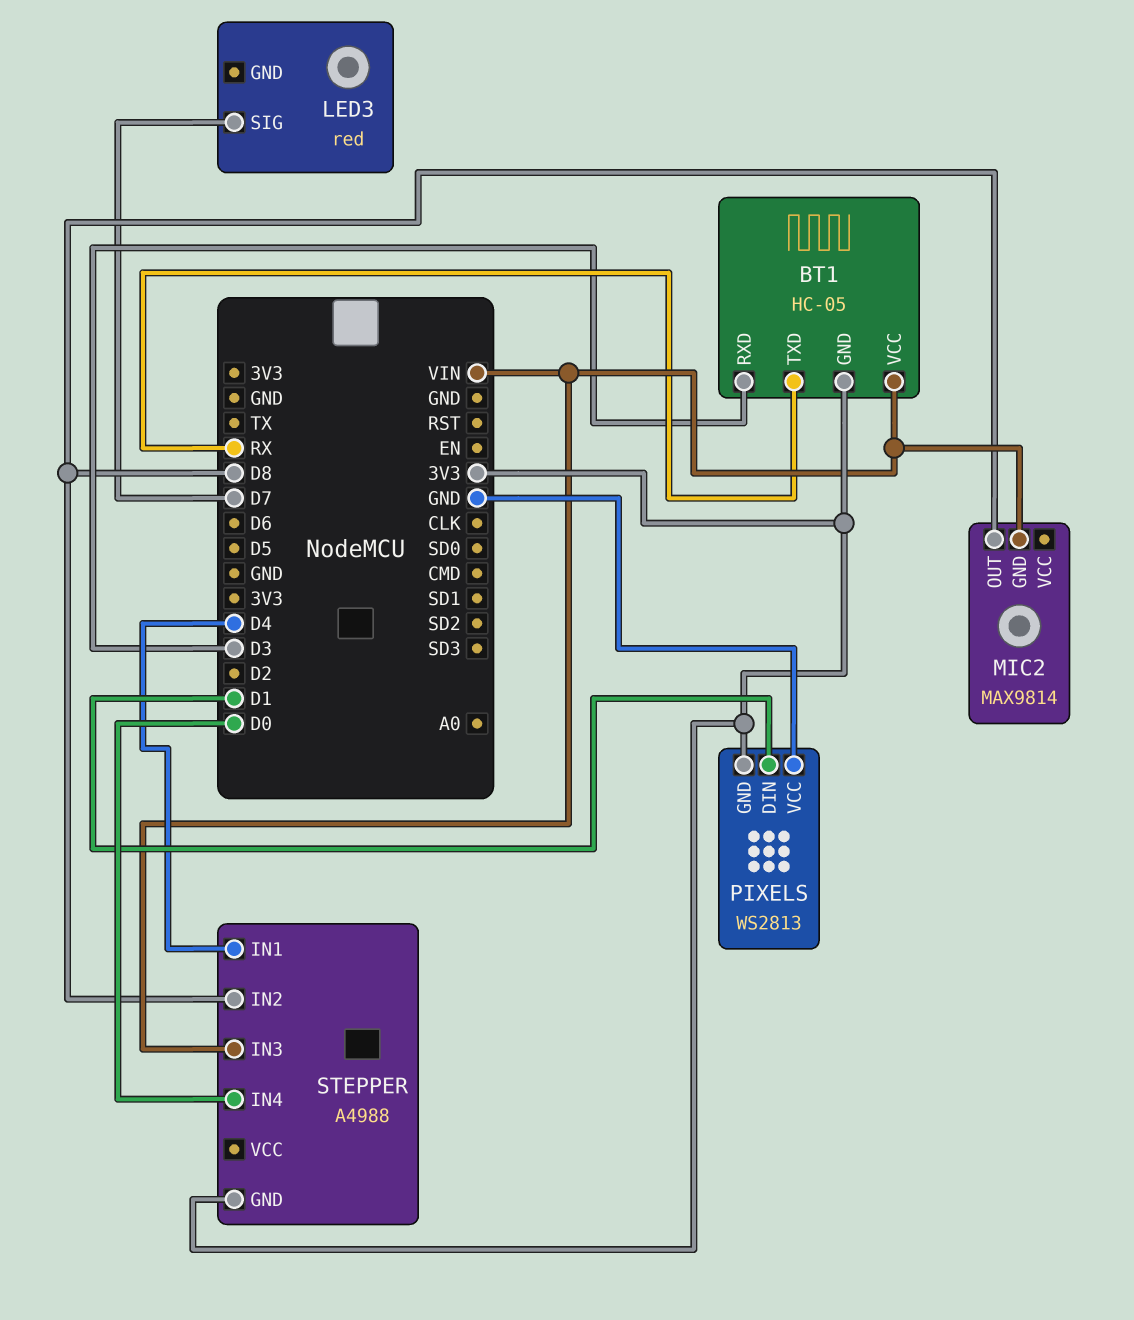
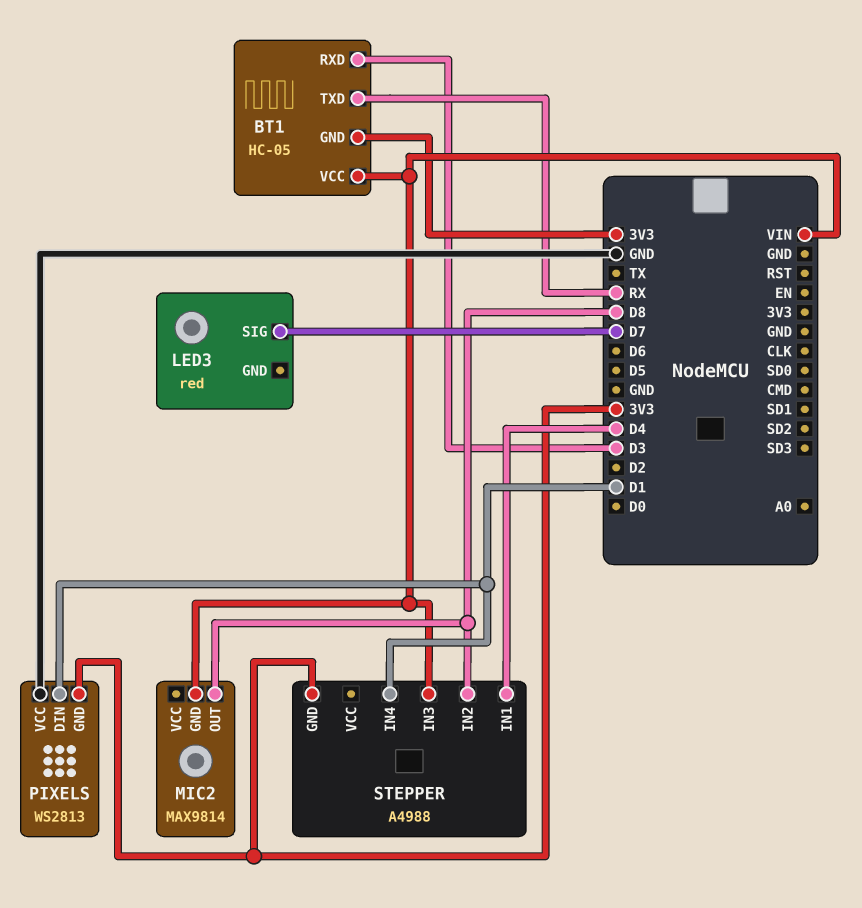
STEPPER pin IN4: D0 -> D1

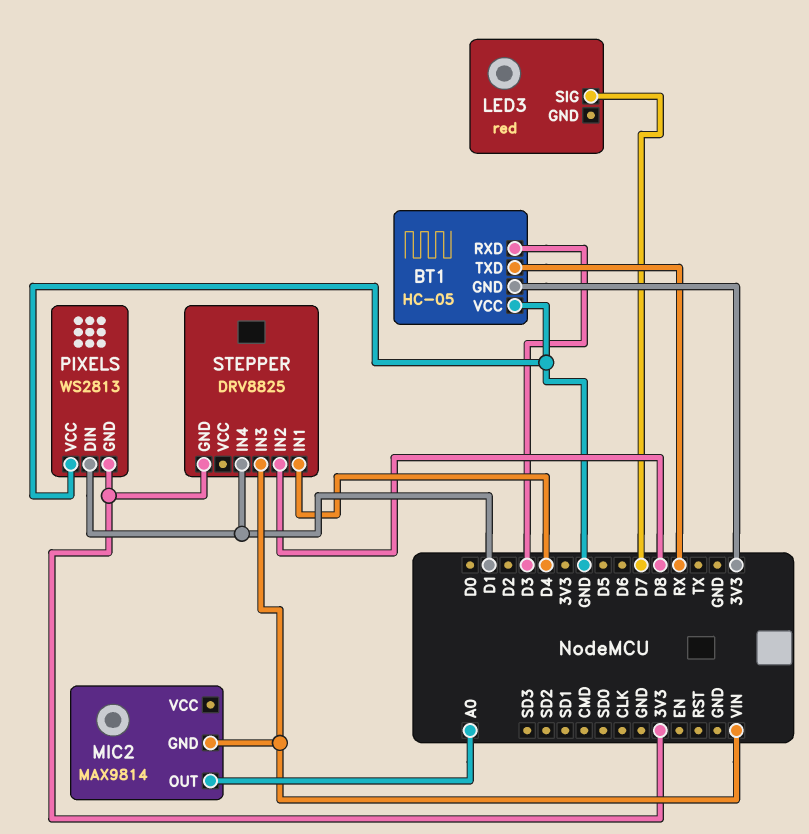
BT1 pin VCC: VIN -> GND
MIC2 pin OUT: D8 -> A0
STEPPER: A4988 -> DRV8825

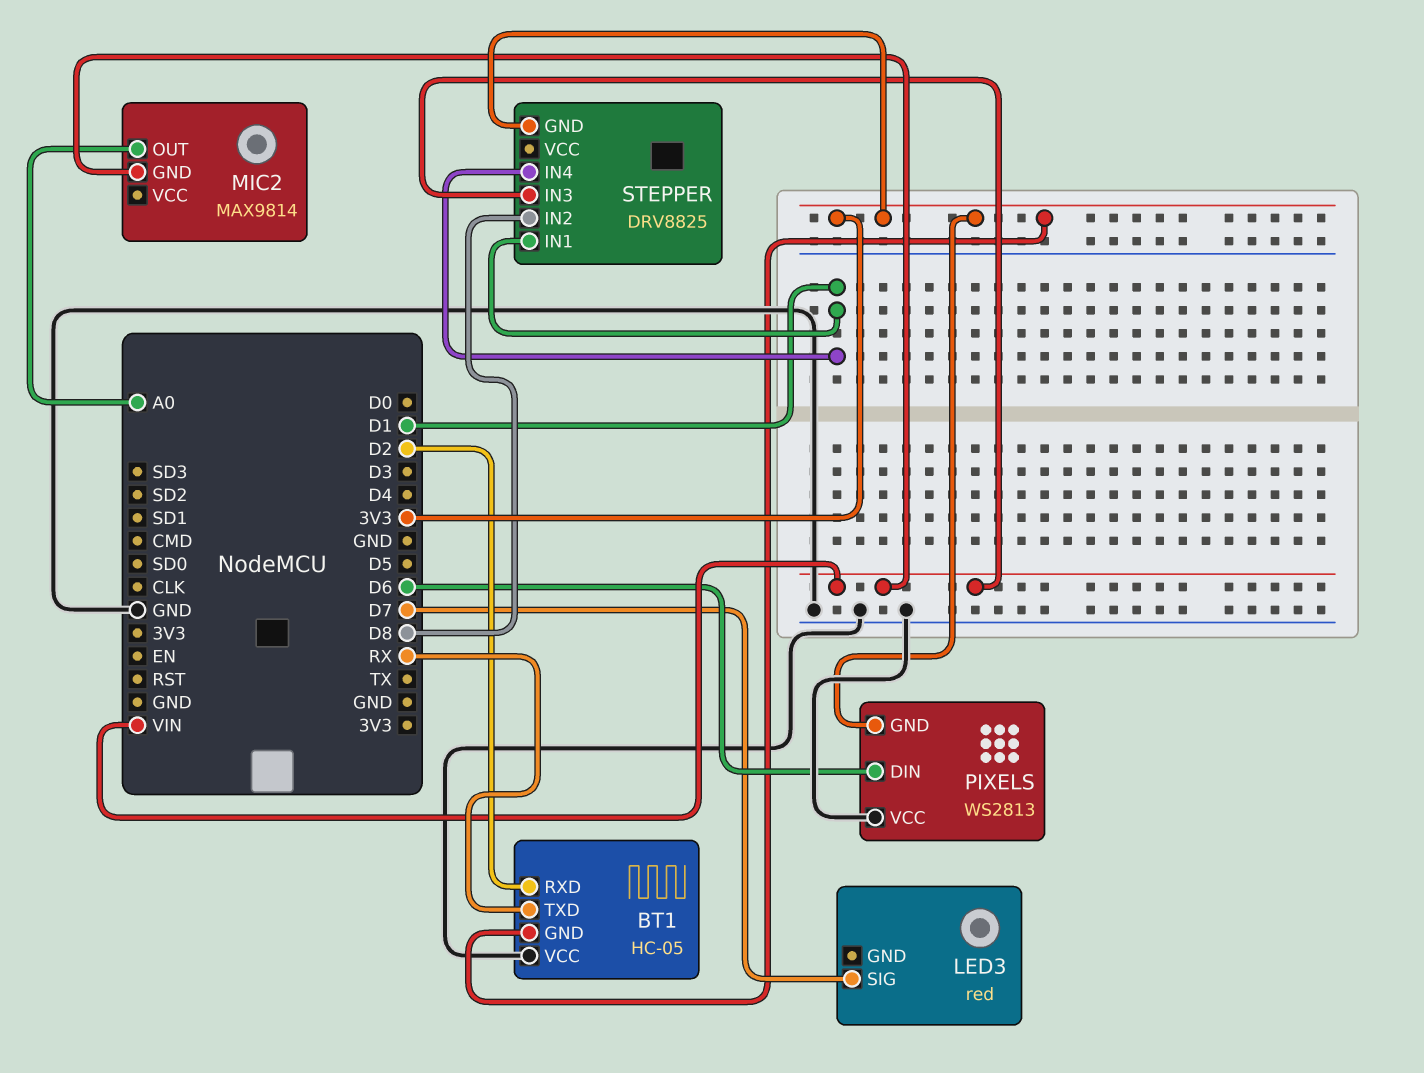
BT1 pin RXD: D3 -> D2
PIXELS pin DIN: D1 -> D6
STEPPER pin IN1: D4 -> D1

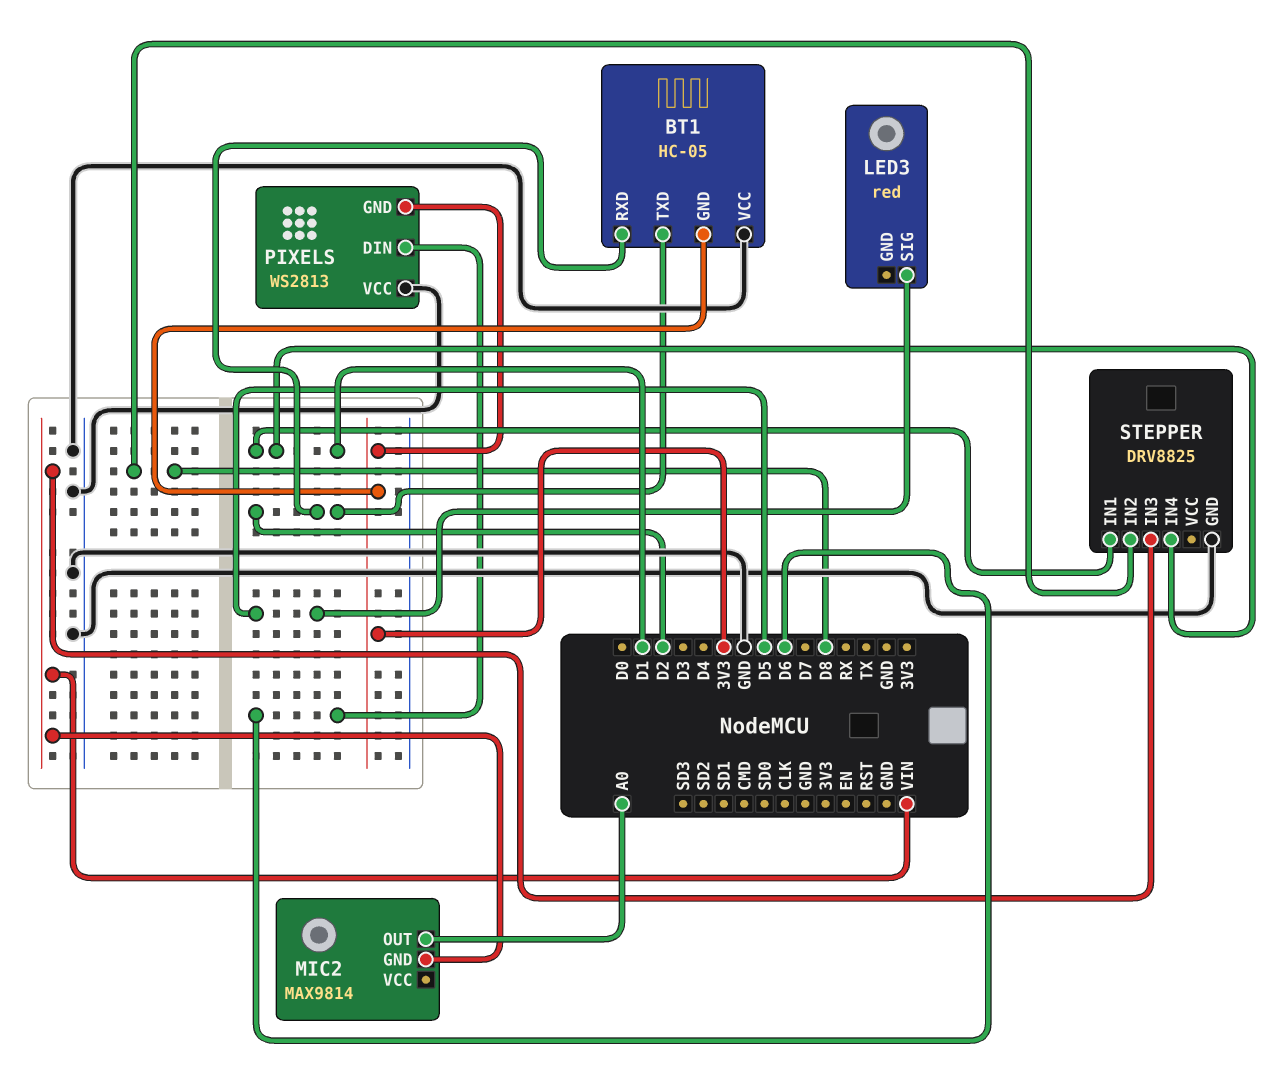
BT1 pin TXD: RX -> D2
LED3 pin SIG: D7 -> D5
STEPPER pin GND: 3V3 -> GND

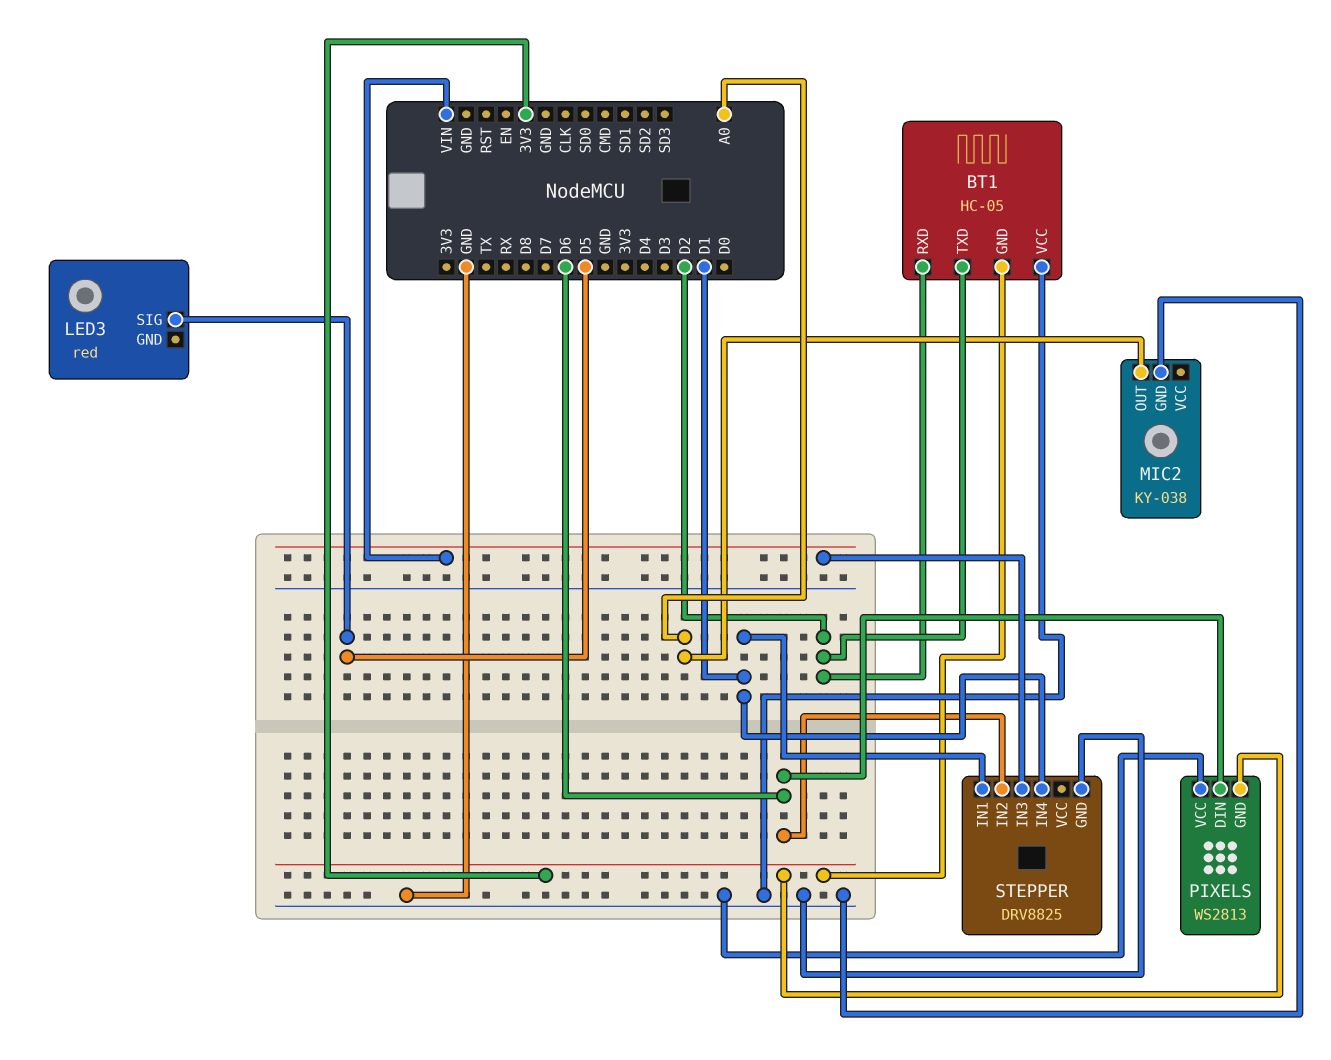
MIC2: MAX9814 -> KY-038
MIC2 pin GND: VIN -> GND
STEPPER pin IN2: D8 -> D6

